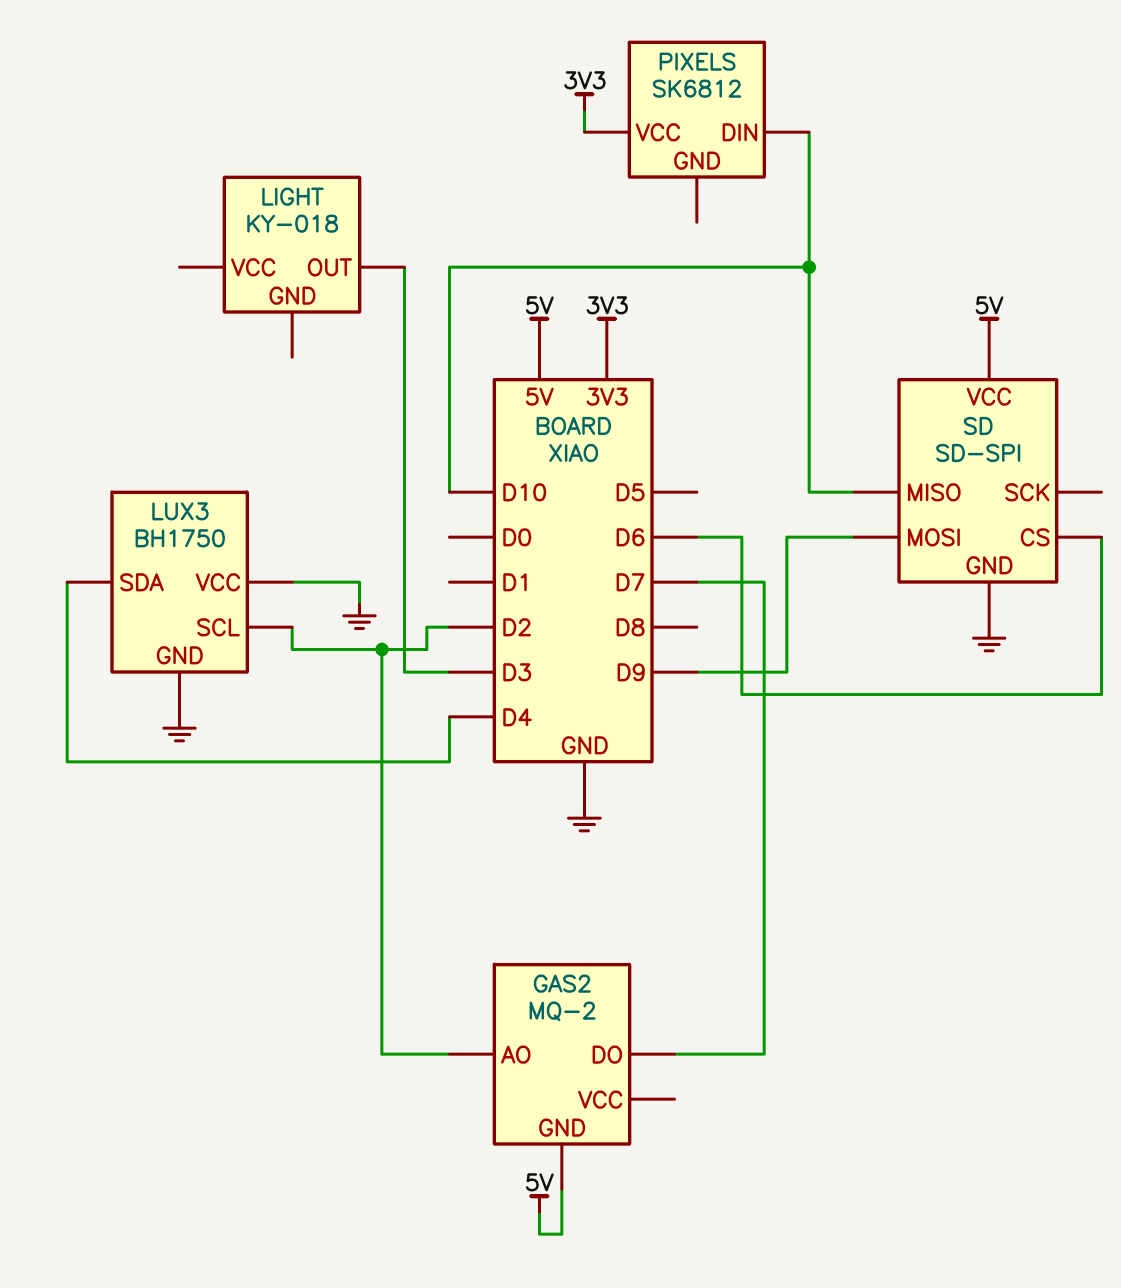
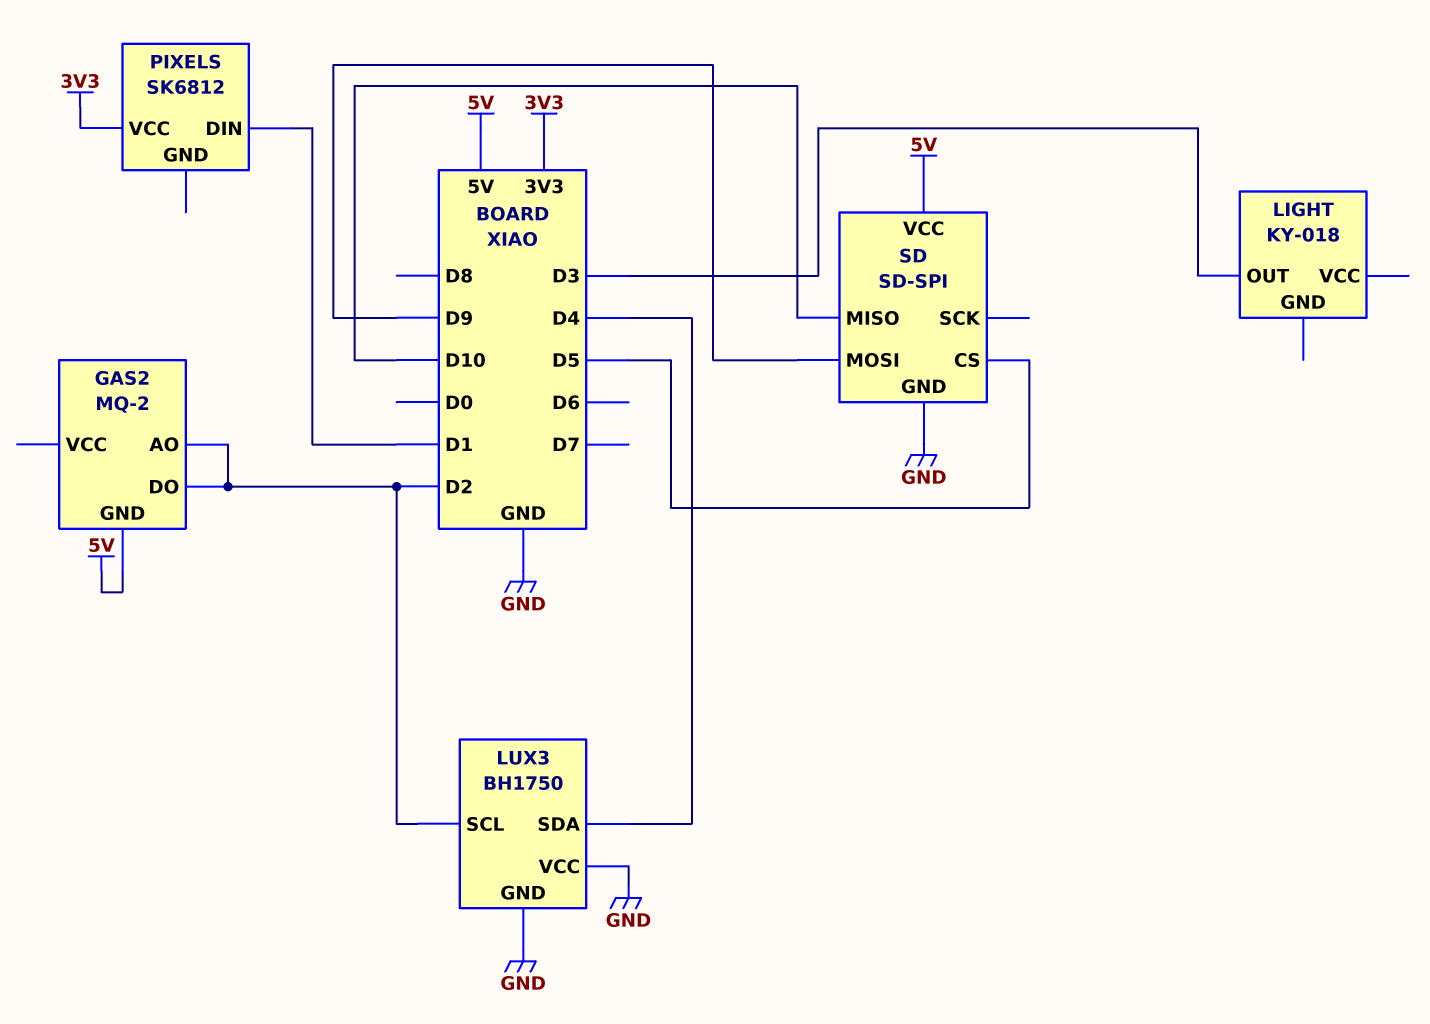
GAS2 pin DO: D7 -> D2
PIXELS pin DIN: D10 -> D1
SD pin CS: D6 -> D5

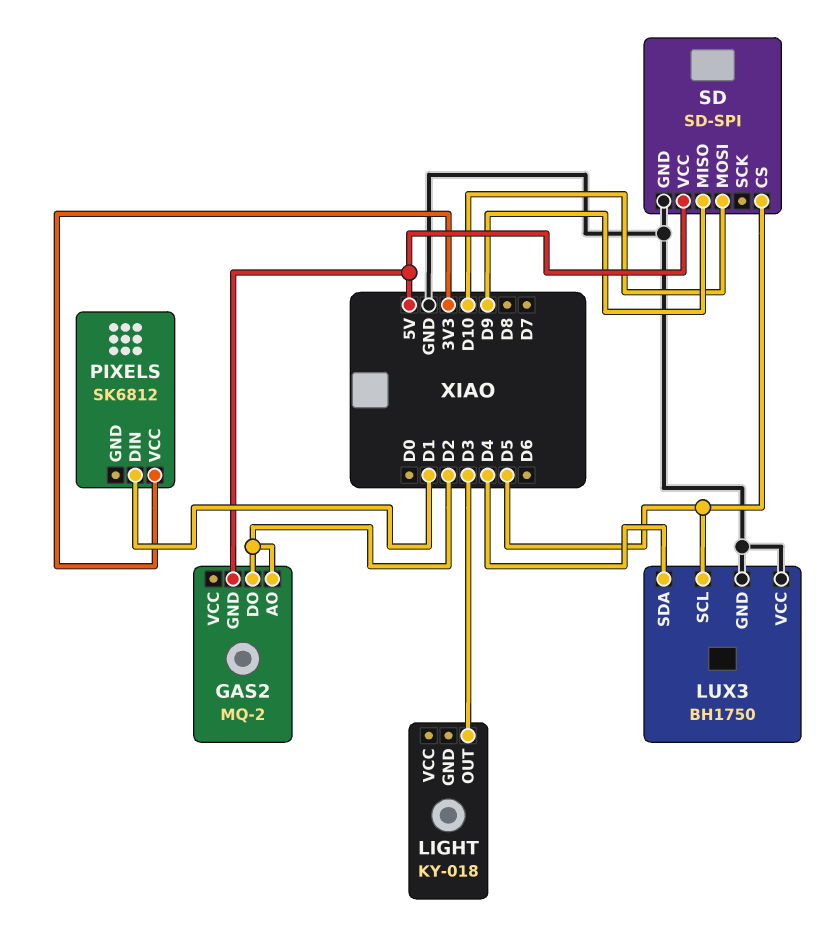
LUX3 pin SCL: D2 -> D5
SD pin MISO: D10 -> D9
SD pin MOSI: D9 -> D10

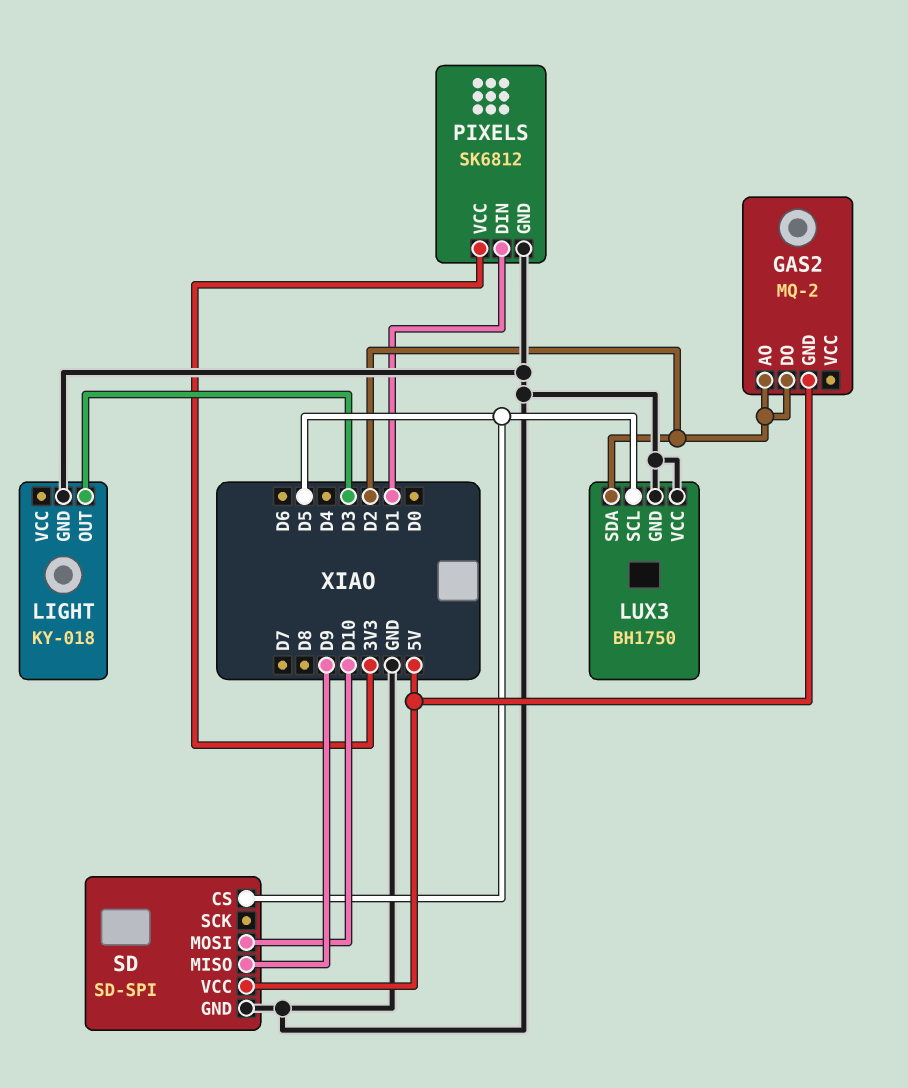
LIGHT pin GND: none -> GND
LUX3 pin SDA: D4 -> D2
PIXELS pin GND: none -> GND

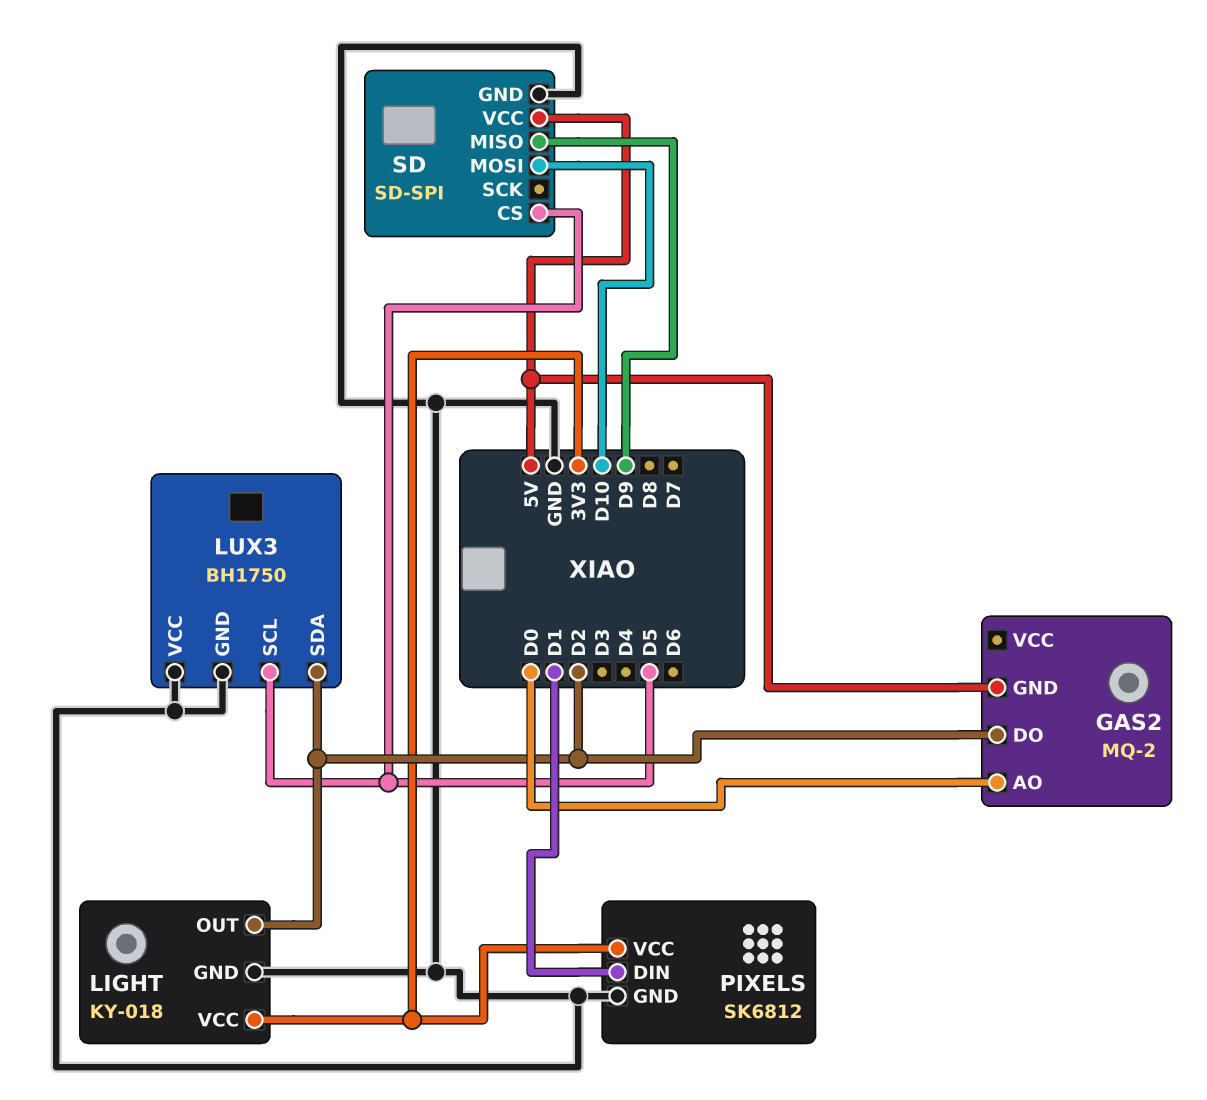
GAS2 pin AO: D2 -> D0
LIGHT pin OUT: D3 -> D2
LIGHT pin VCC: none -> 3V3

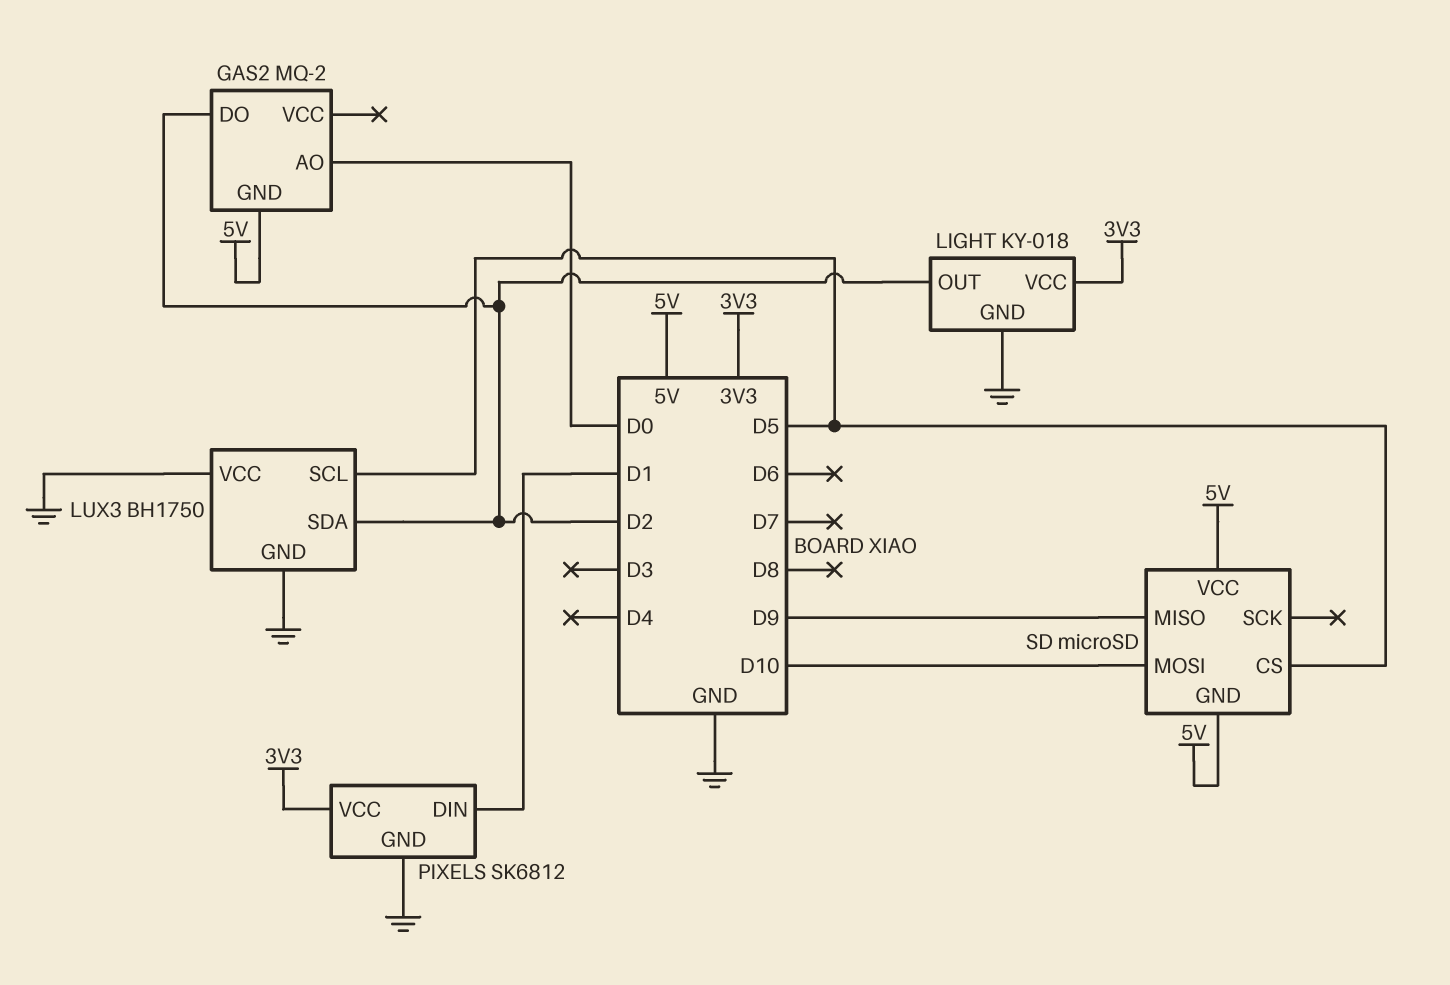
SD: SD-SPI -> microSD
SD pin GND: GND -> 5V

